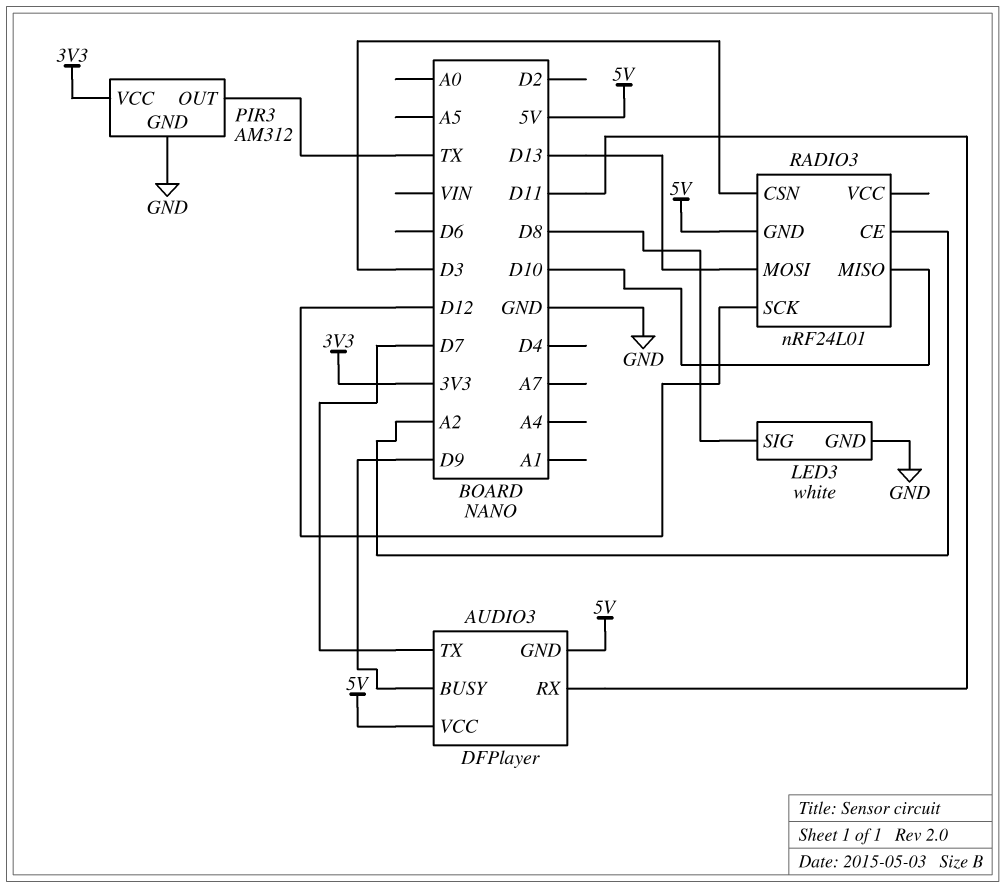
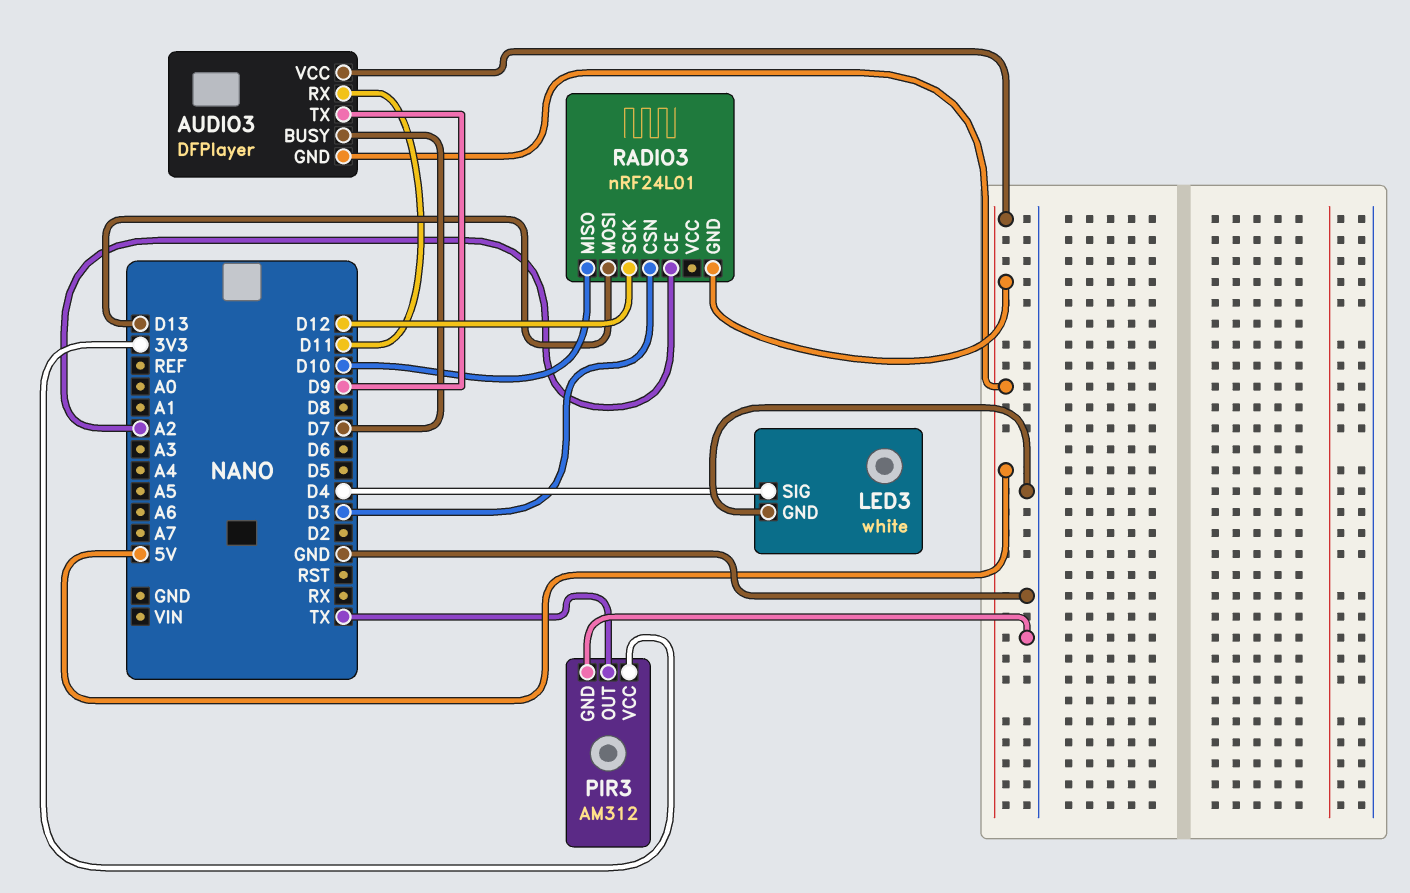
AUDIO3 pin BUSY: D9 -> D7
AUDIO3 pin TX: D7 -> D9
LED3 pin SIG: D8 -> D4

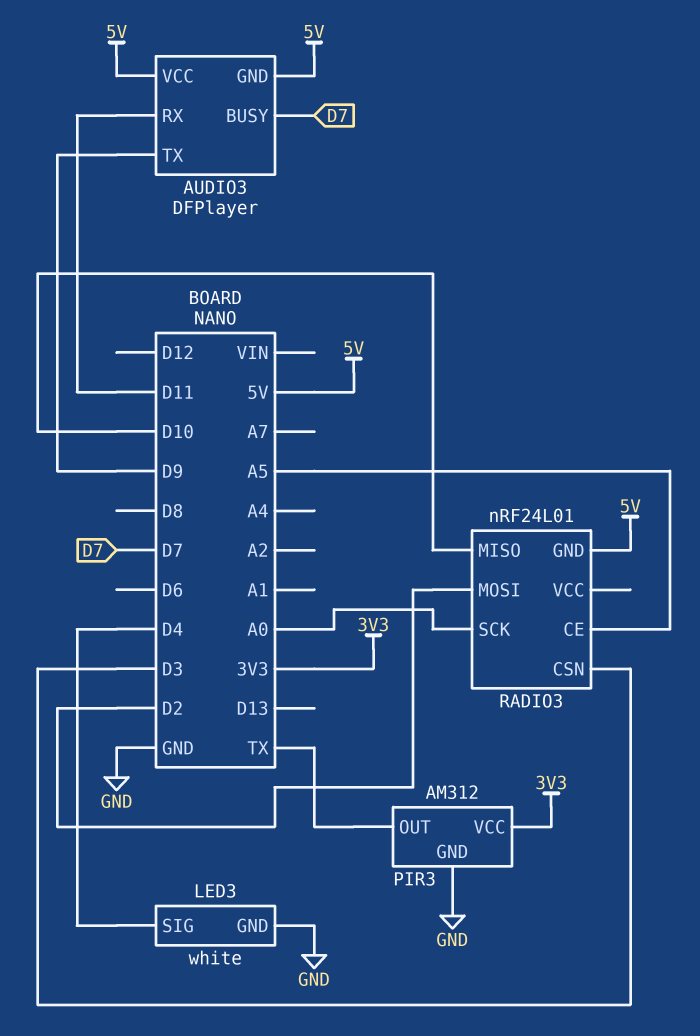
RADIO3 pin CE: A2 -> A5
RADIO3 pin MOSI: D13 -> D2
RADIO3 pin SCK: D12 -> A0

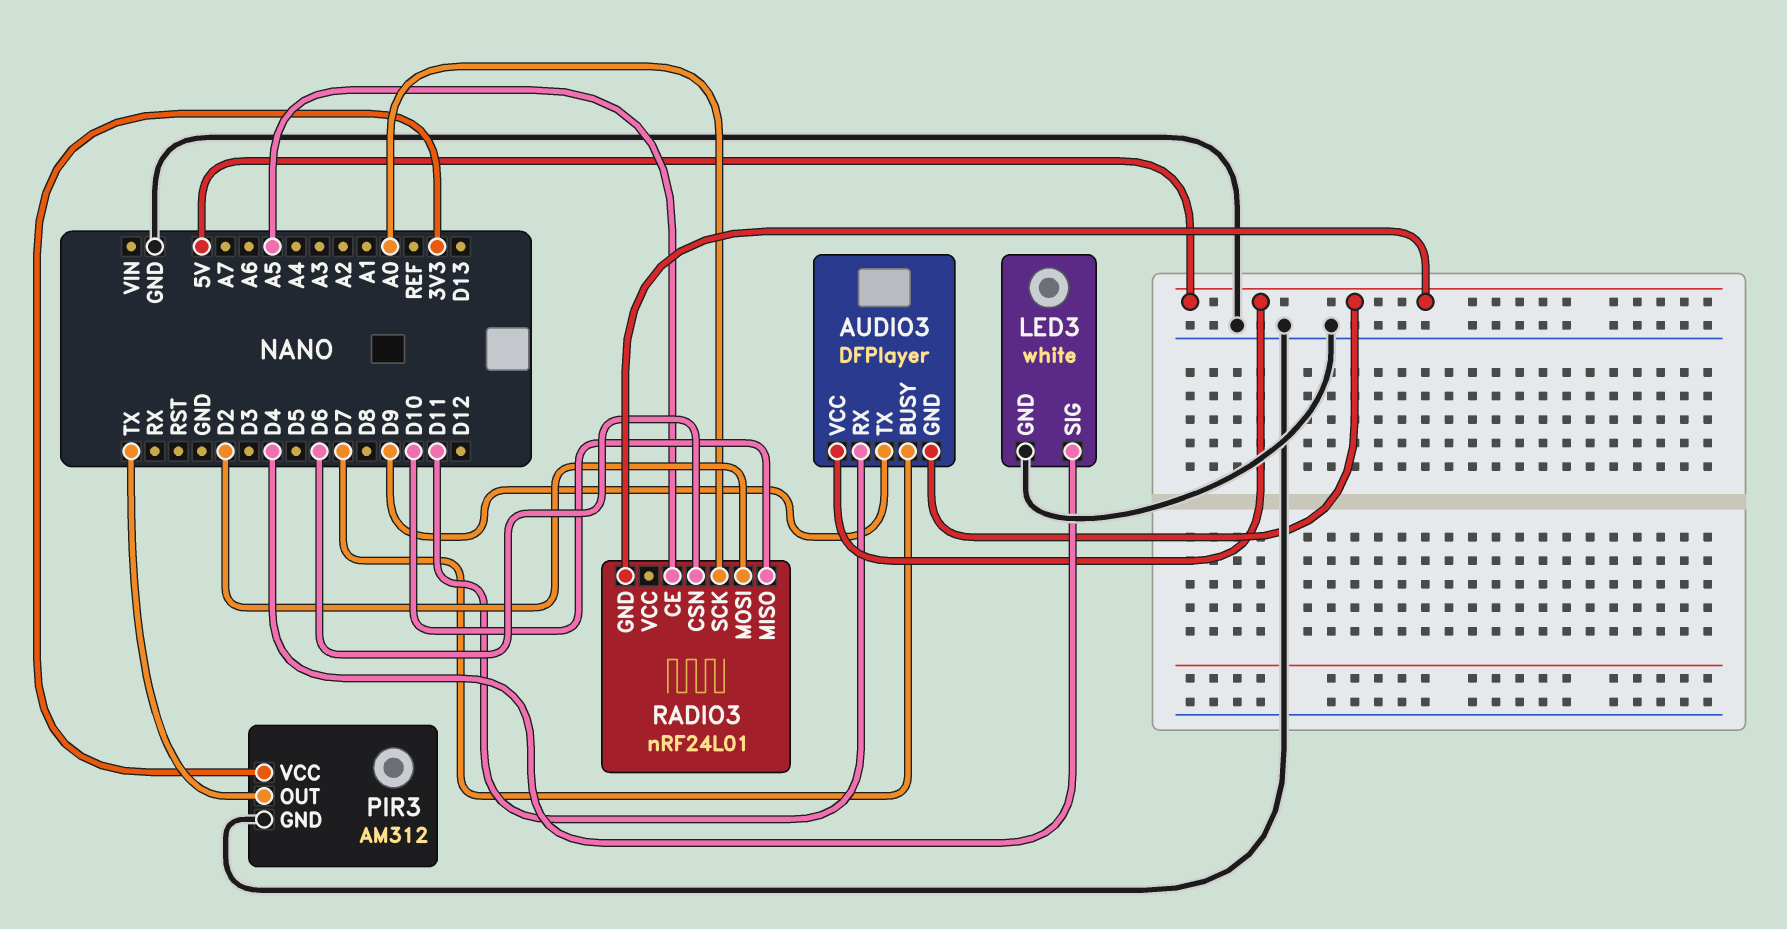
RADIO3 pin CSN: D3 -> D6

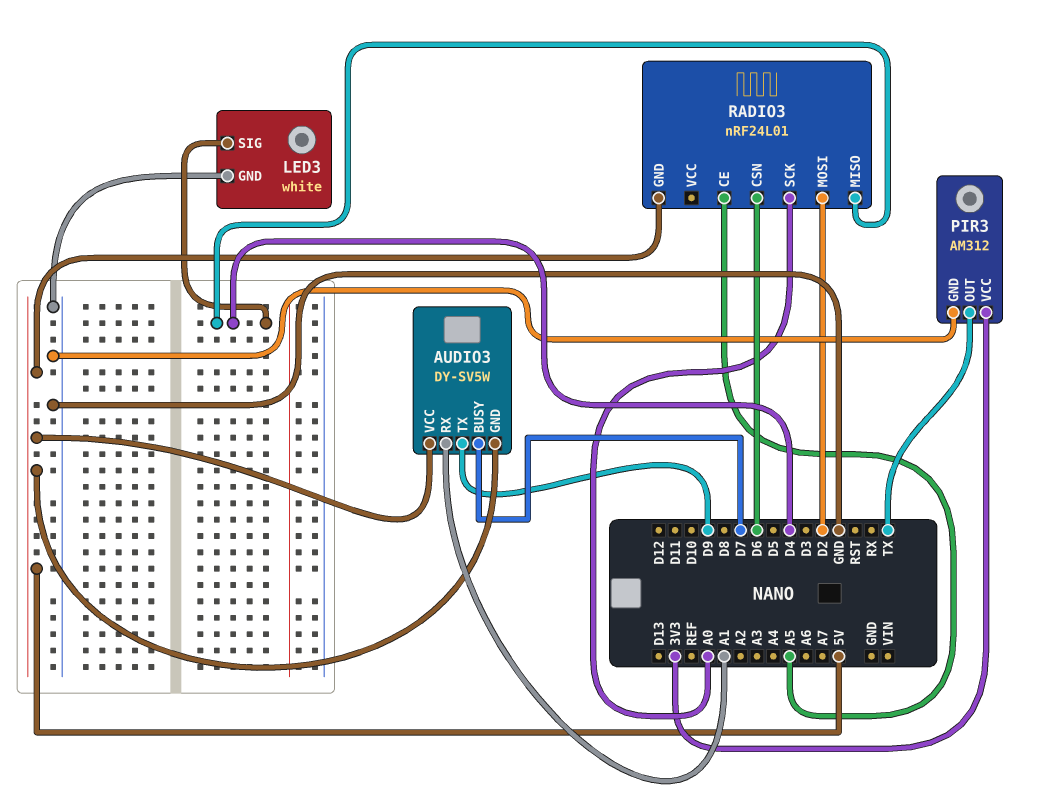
AUDIO3: DFPlayer -> DY-SV5W
AUDIO3 pin RX: D11 -> A1
RADIO3 pin MISO: D10 -> D4

